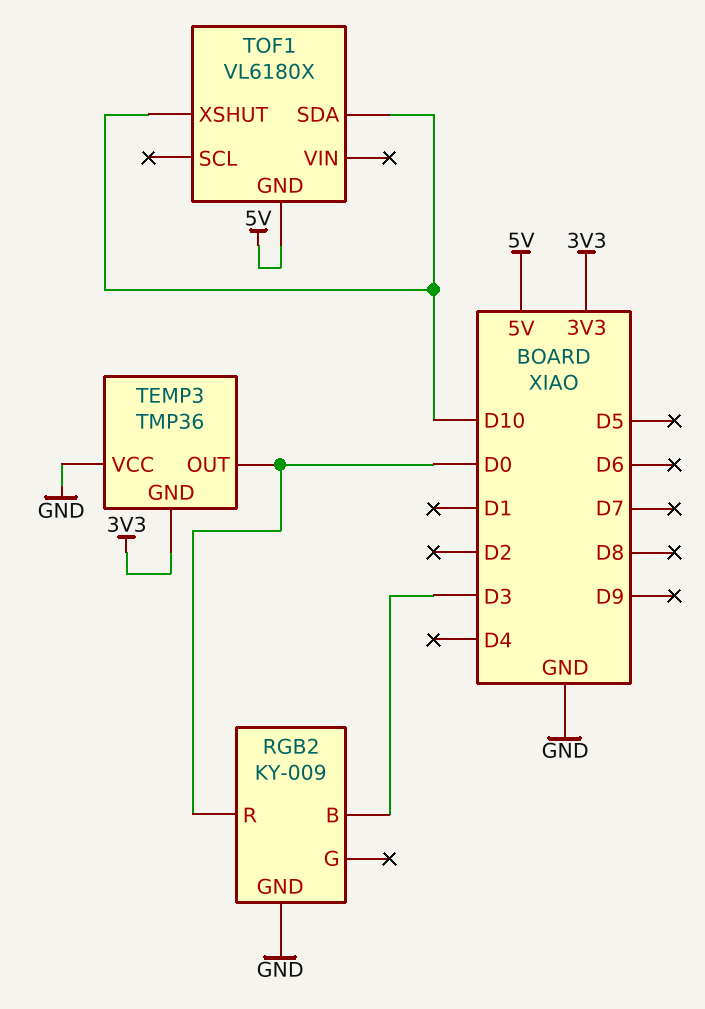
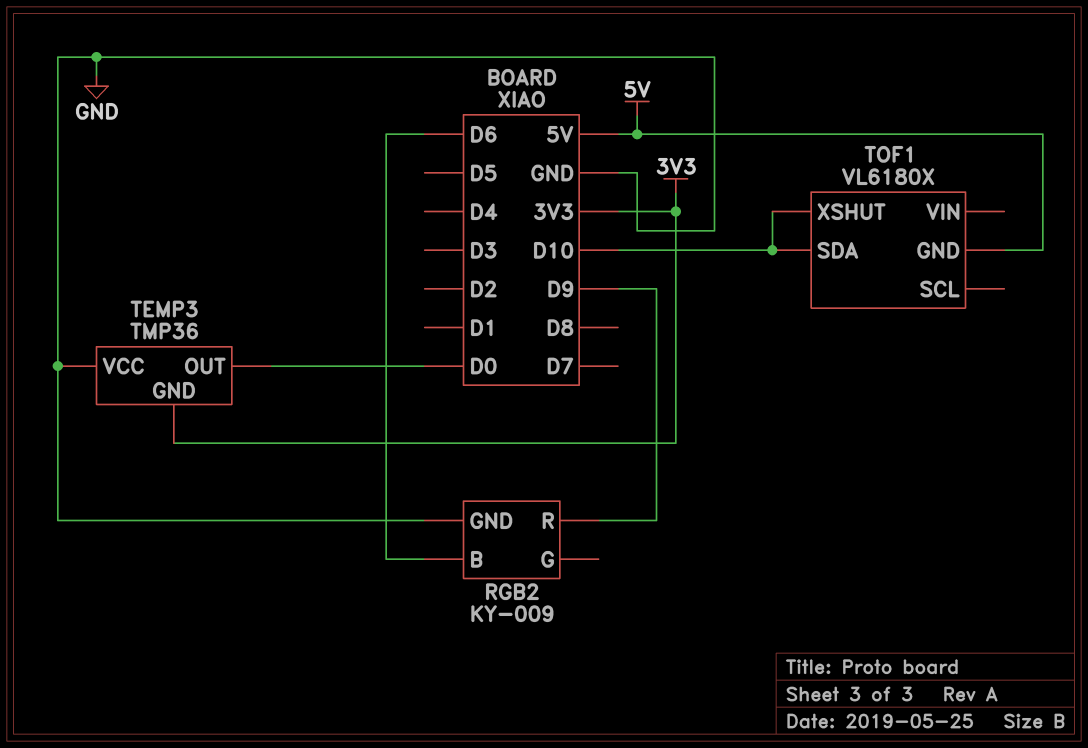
RGB2 pin B: D3 -> D6
RGB2 pin R: D0 -> D9

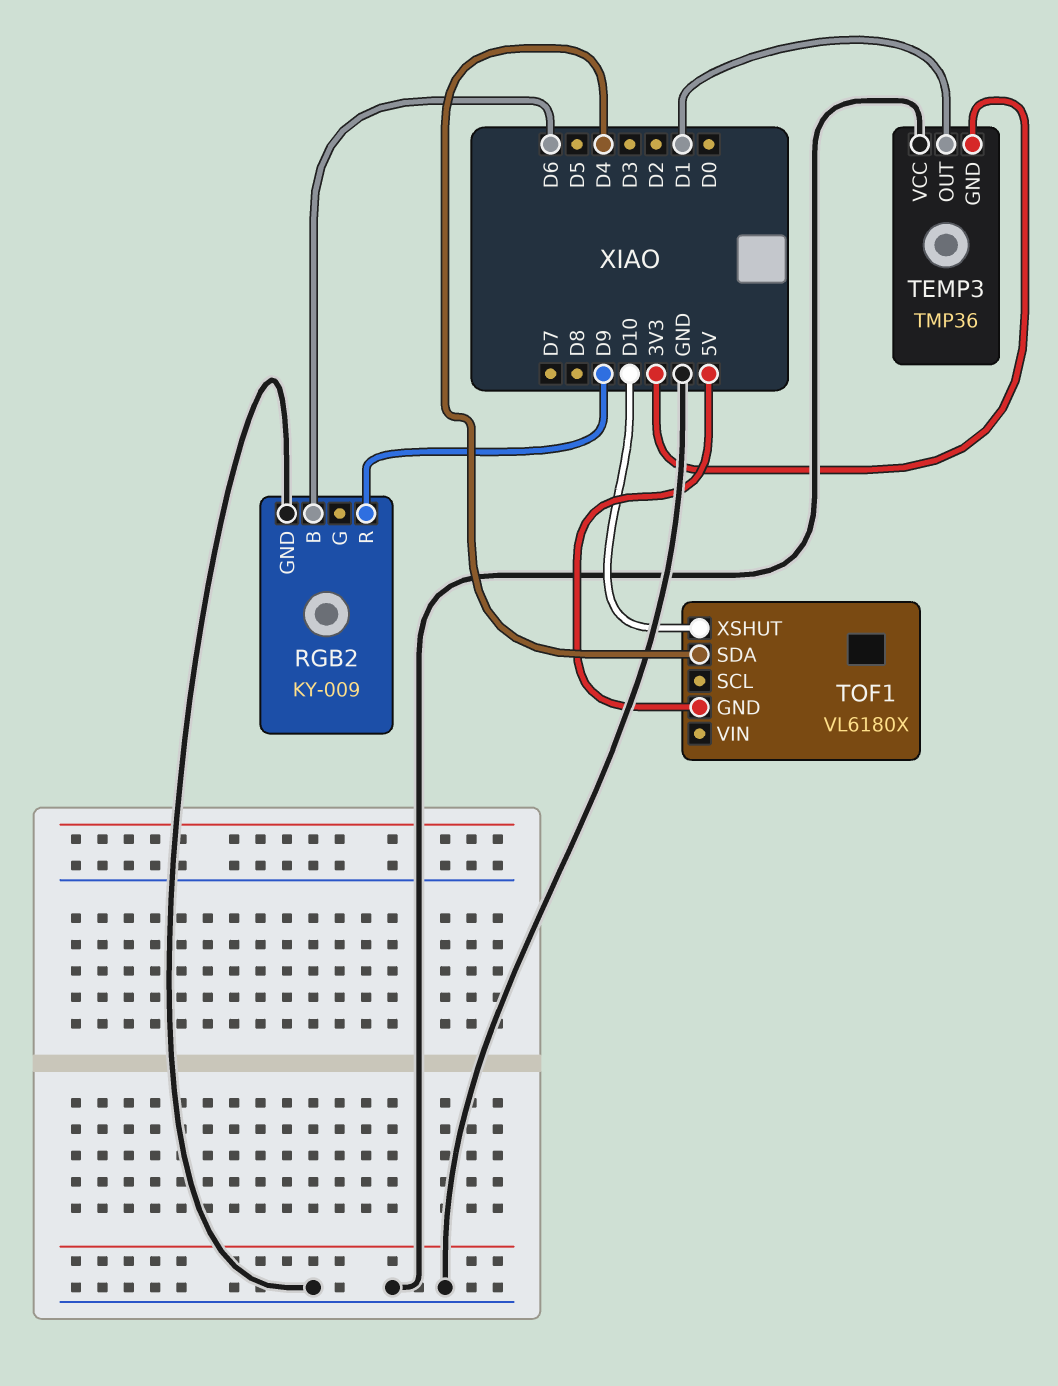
TEMP3 pin OUT: D0 -> D1
TOF1 pin SDA: D10 -> D4

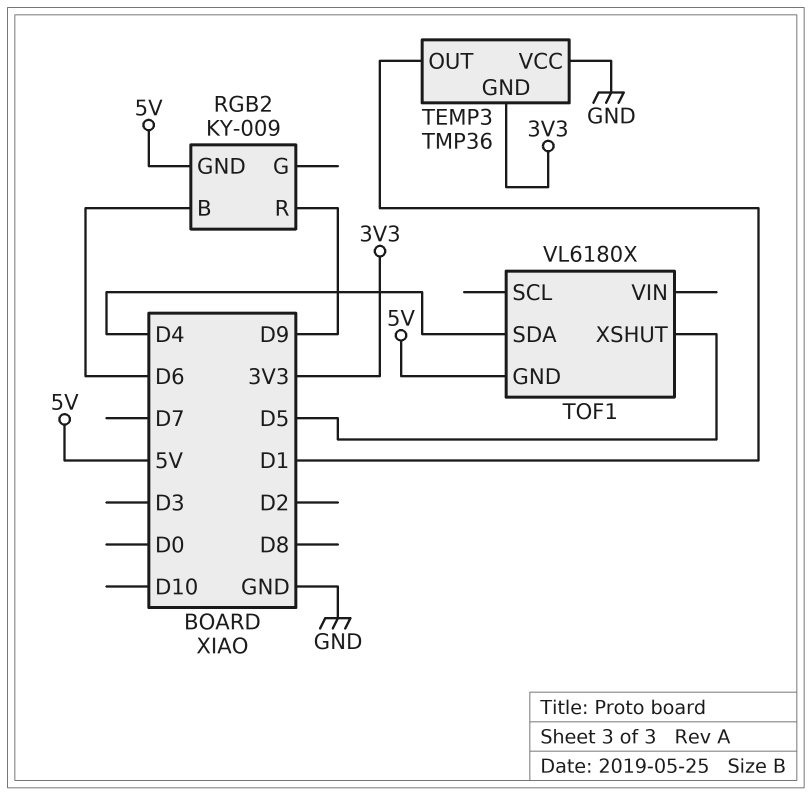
RGB2 pin GND: GND -> 5V
TOF1 pin XSHUT: D10 -> D5

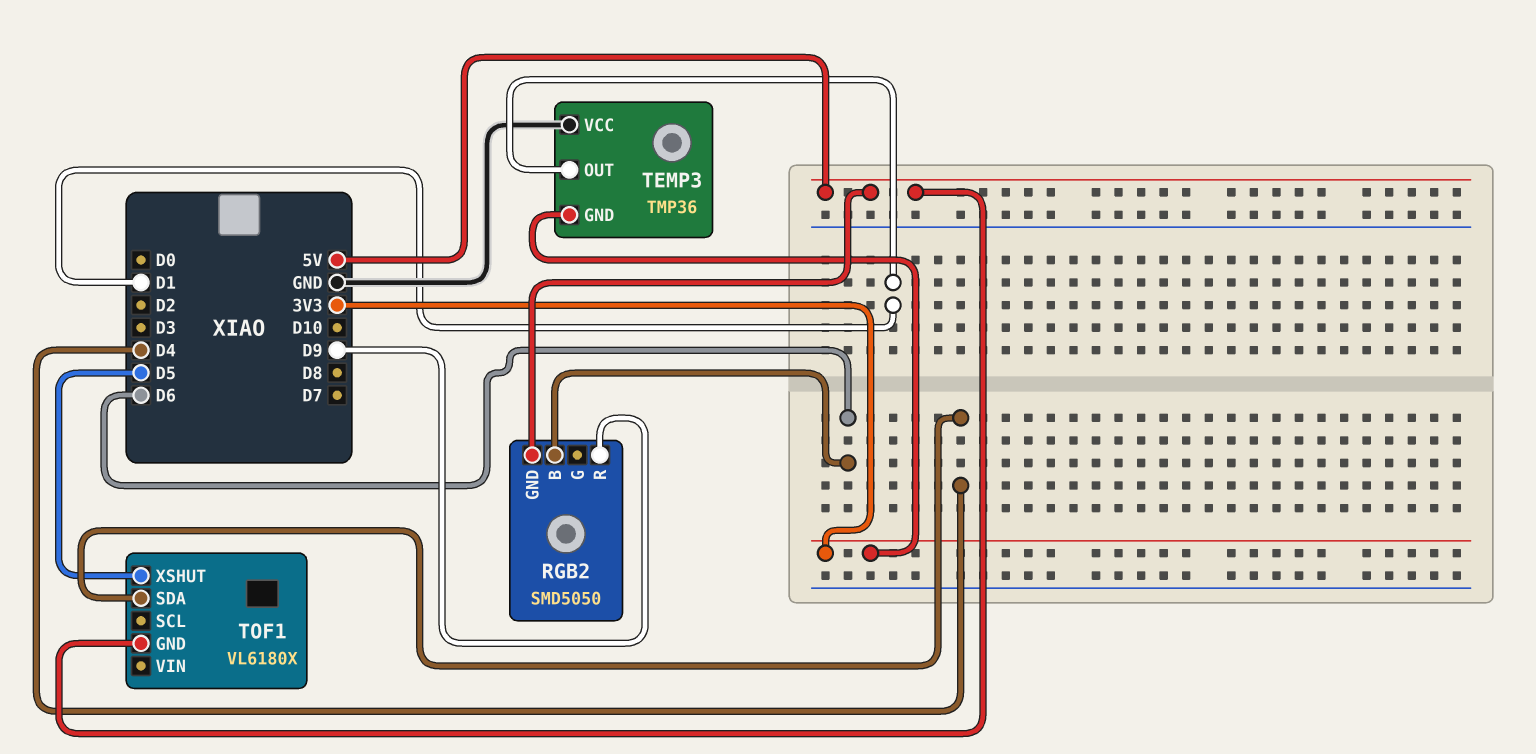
RGB2: KY-009 -> SMD5050

